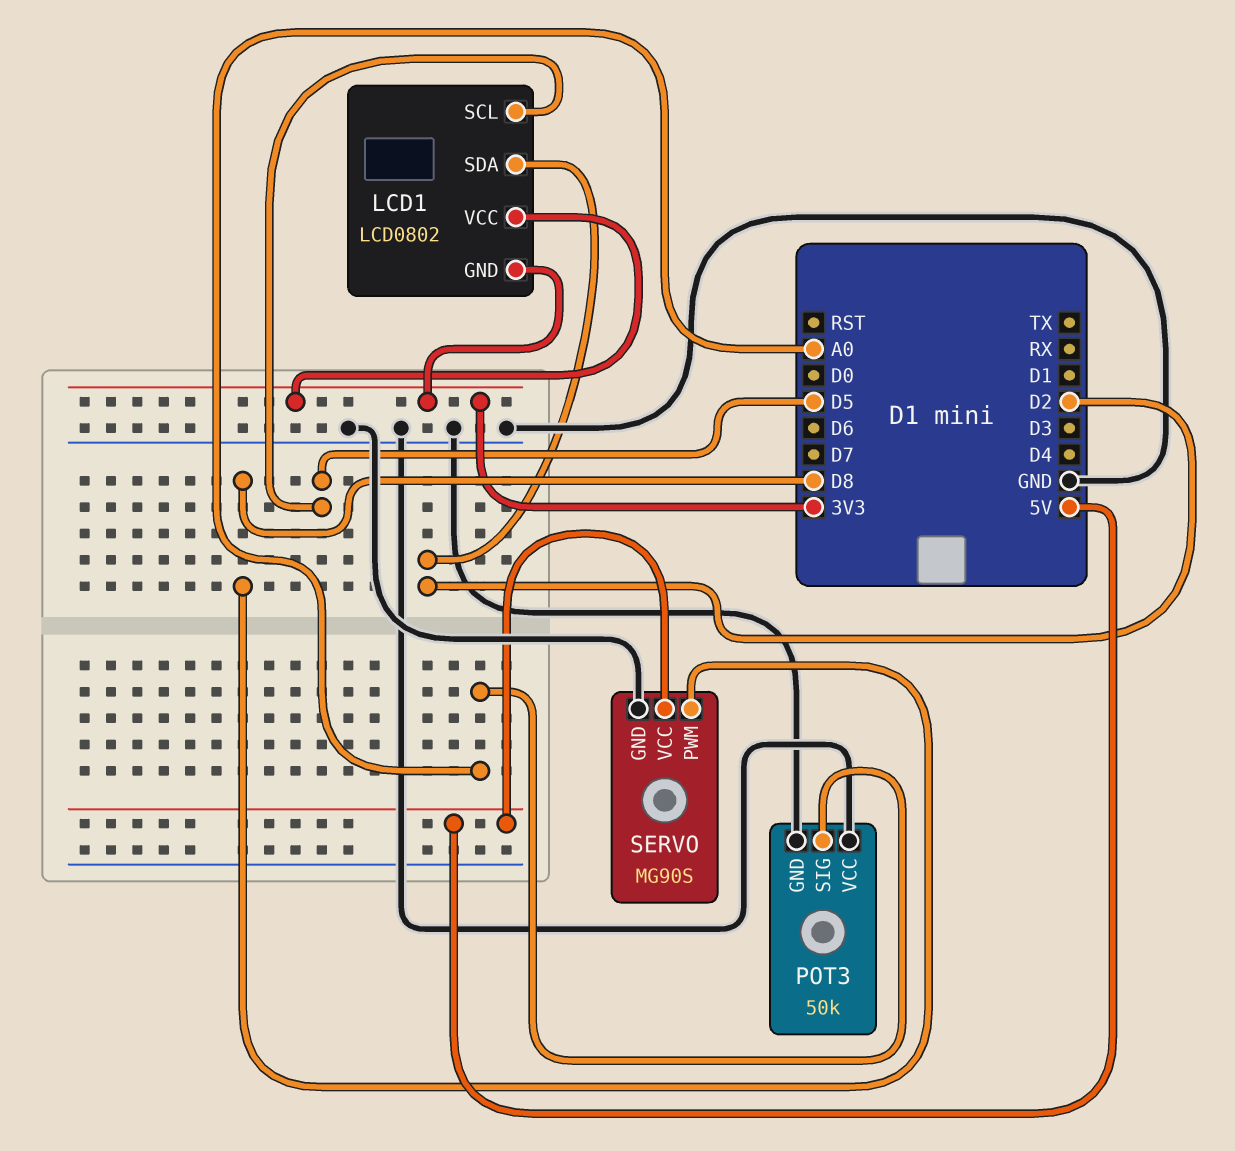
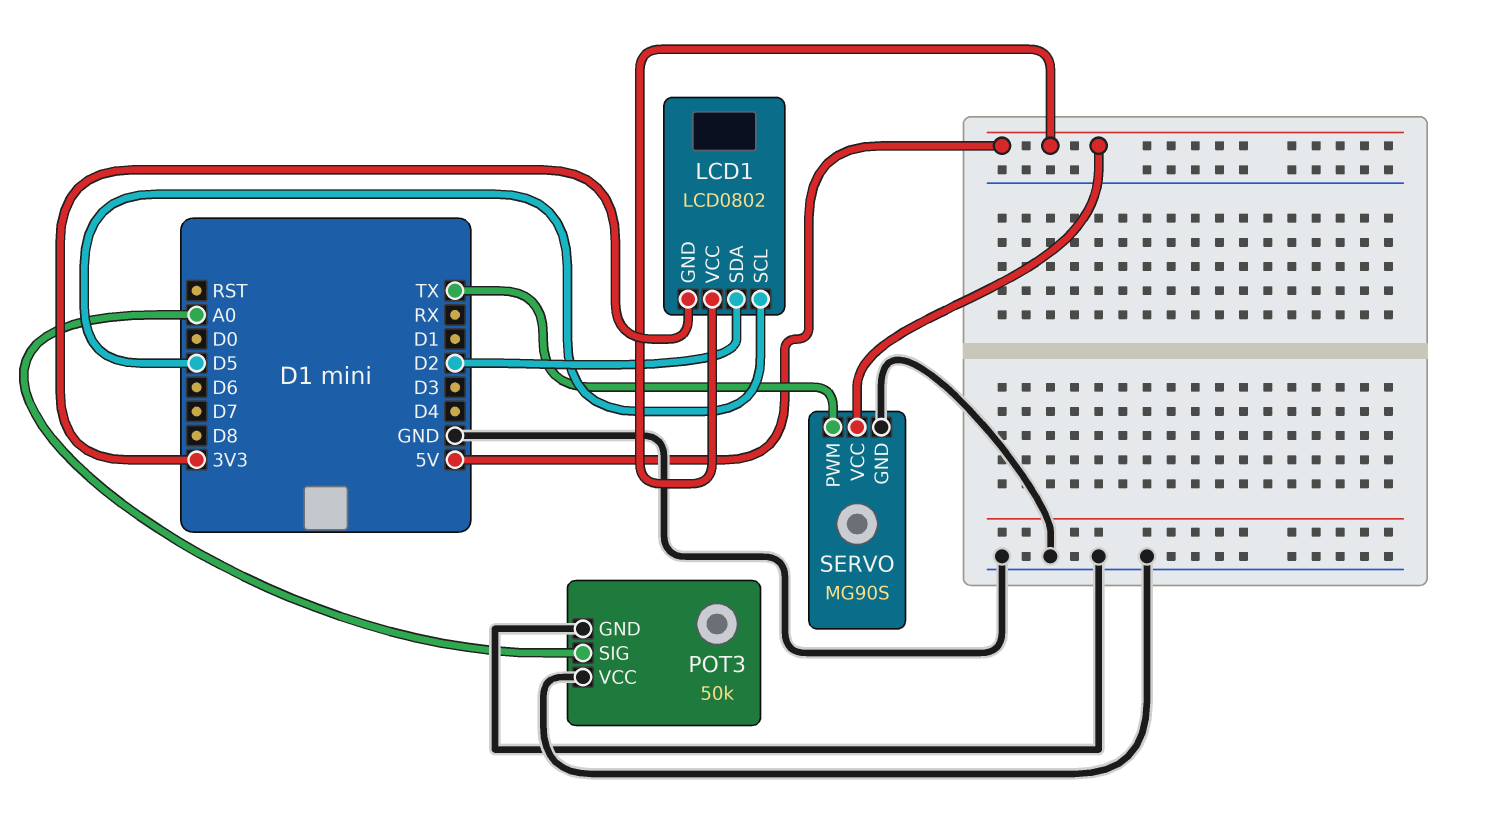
LCD1 pin VCC: 3V3 -> 5V
SERVO pin PWM: D8 -> TX

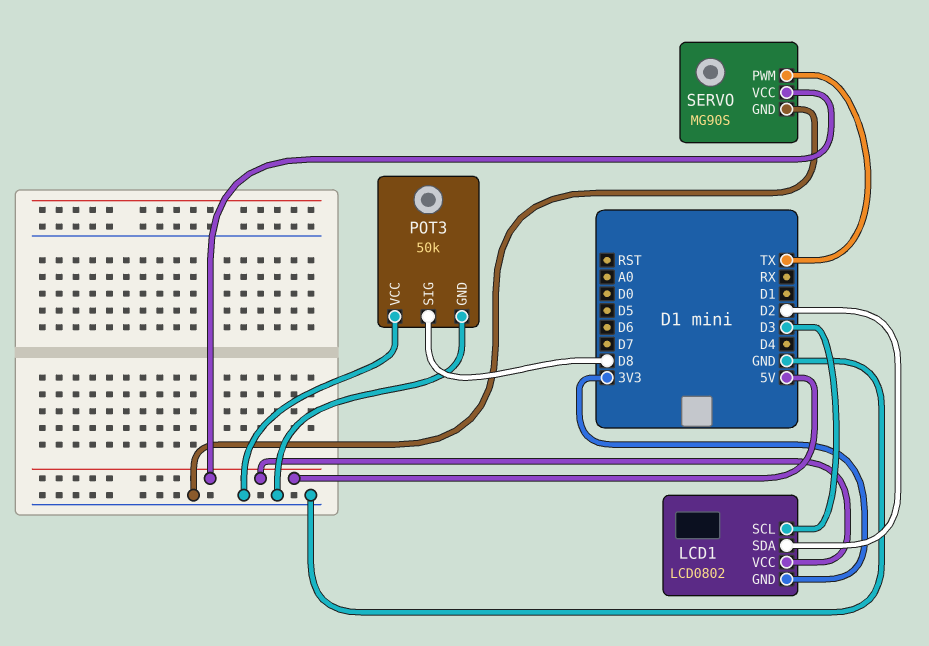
LCD1 pin SCL: D5 -> D3
POT3 pin SIG: A0 -> D8

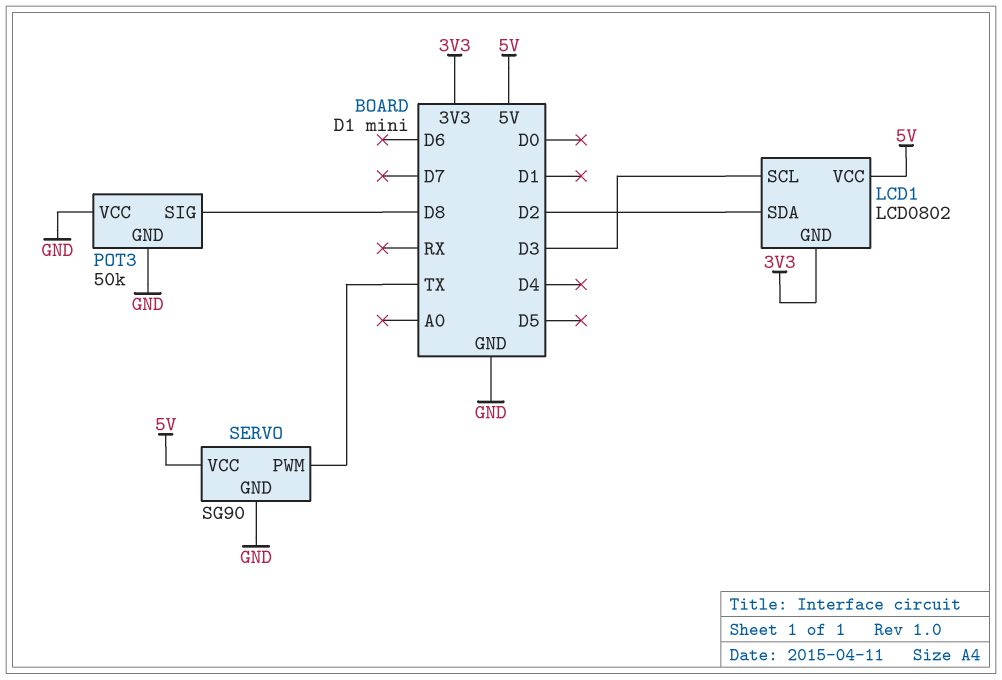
SERVO: MG90S -> SG90

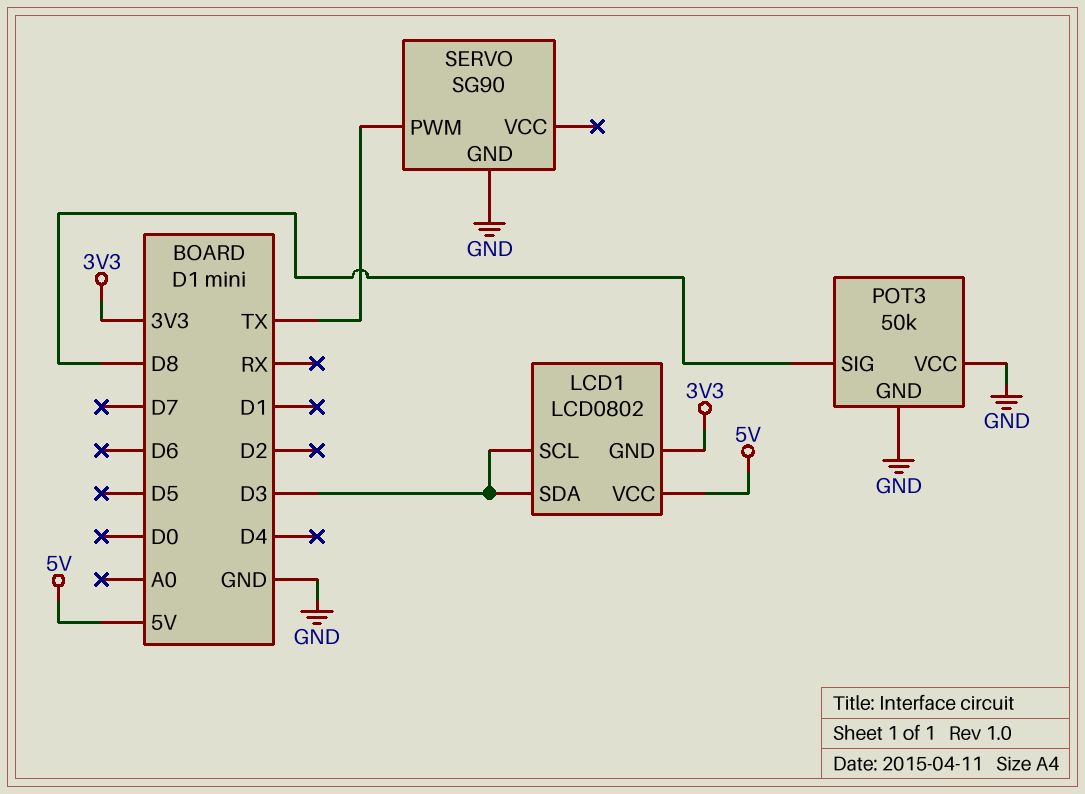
LCD1 pin SDA: D2 -> D3
SERVO pin VCC: 5V -> none

